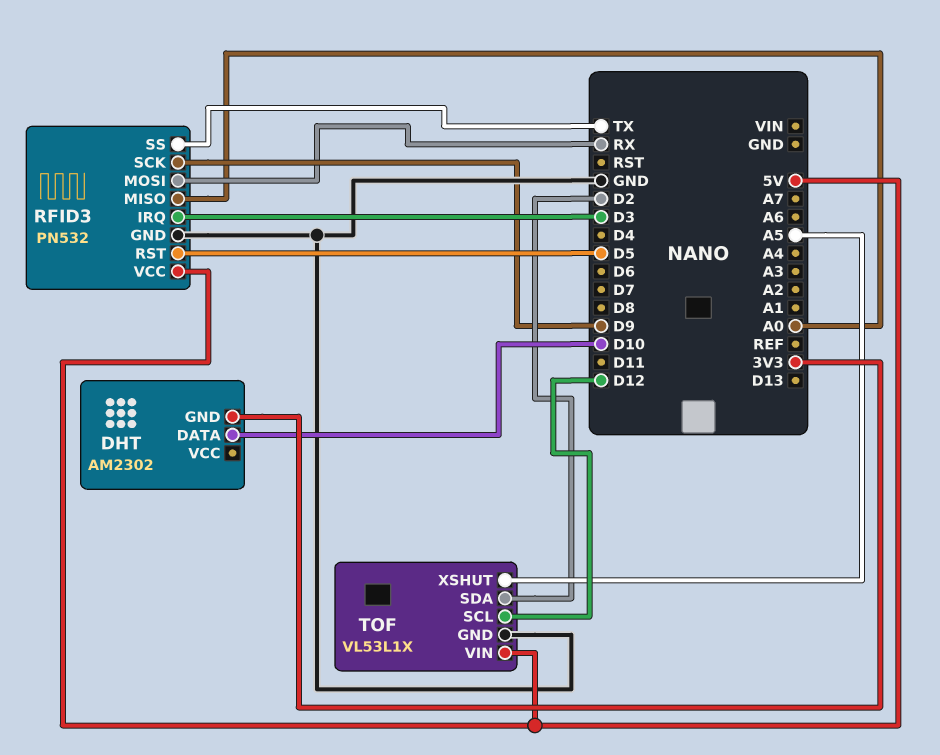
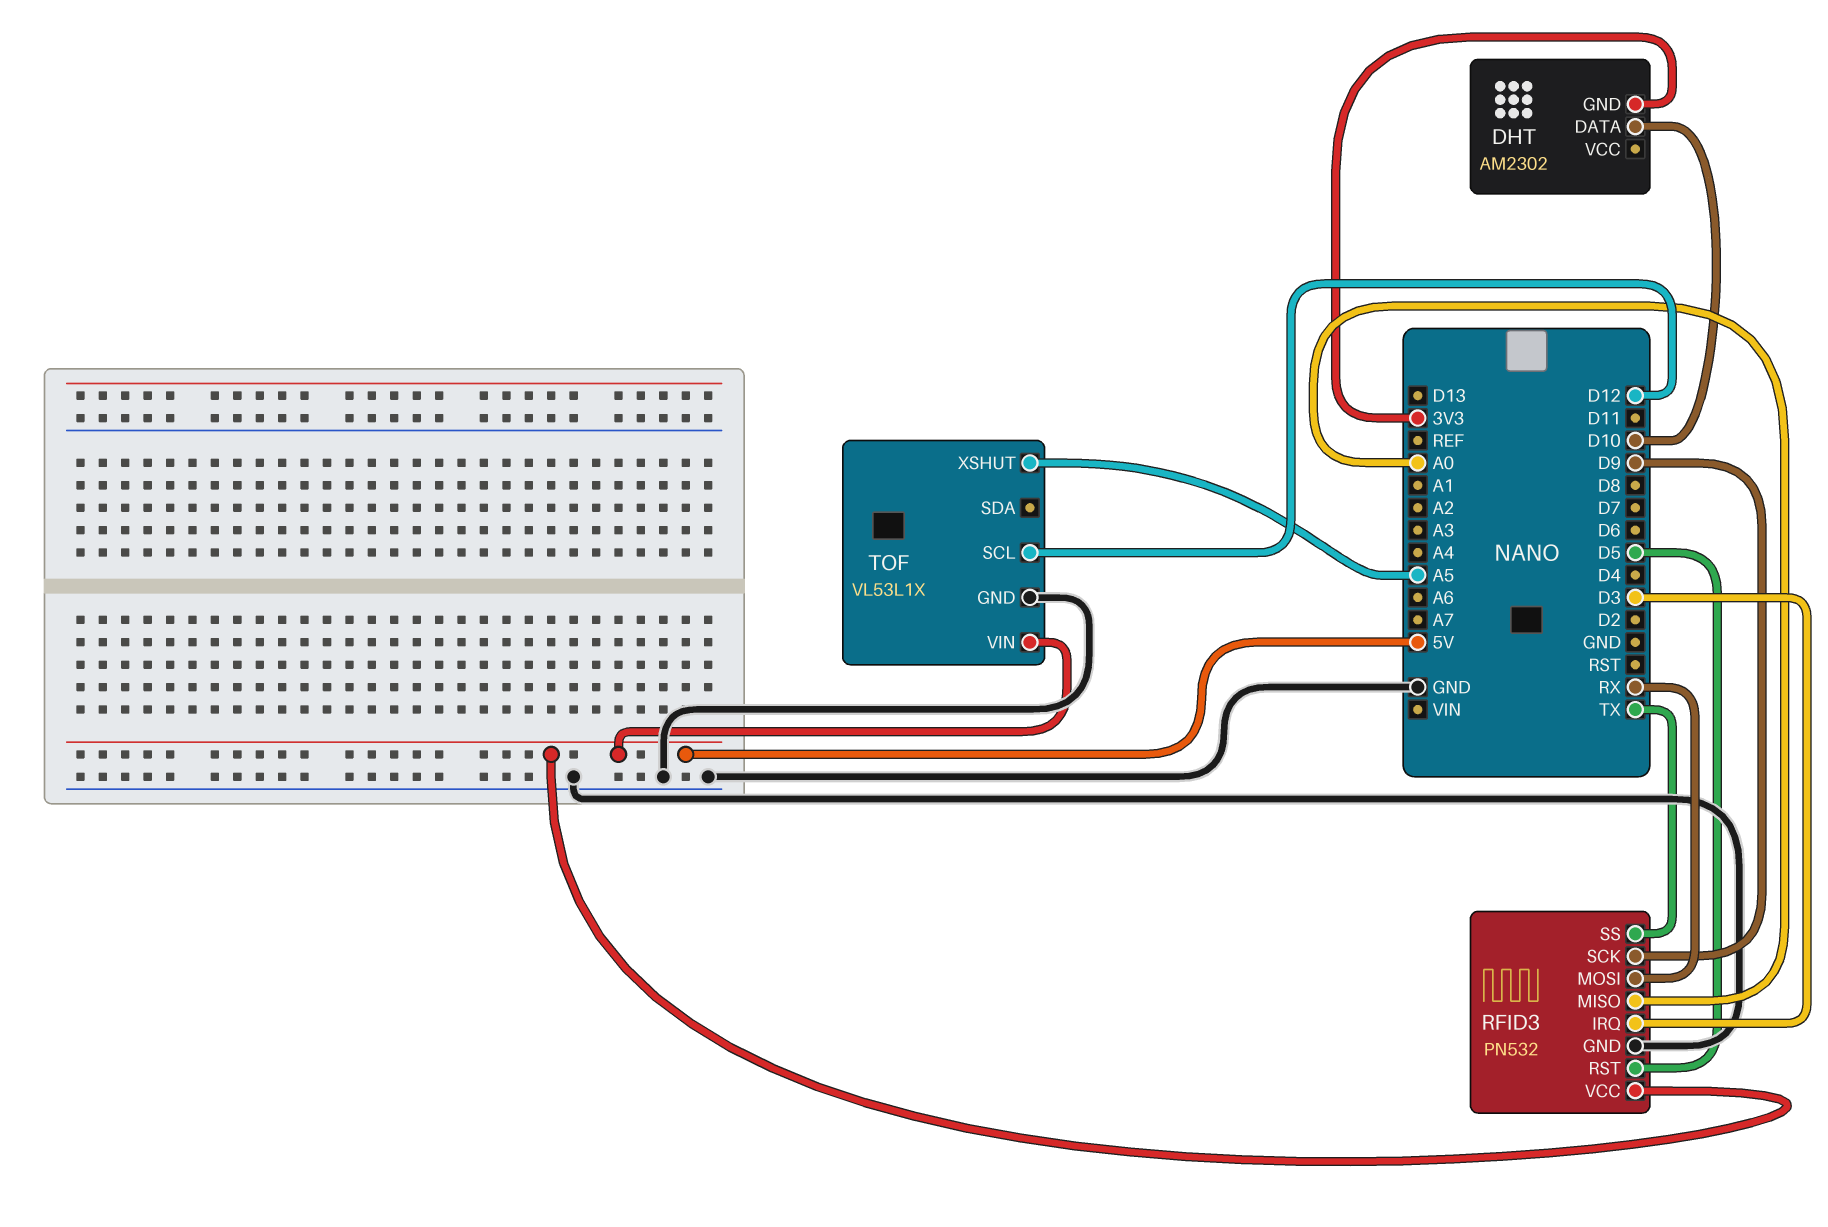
TOF pin SDA: D2 -> none

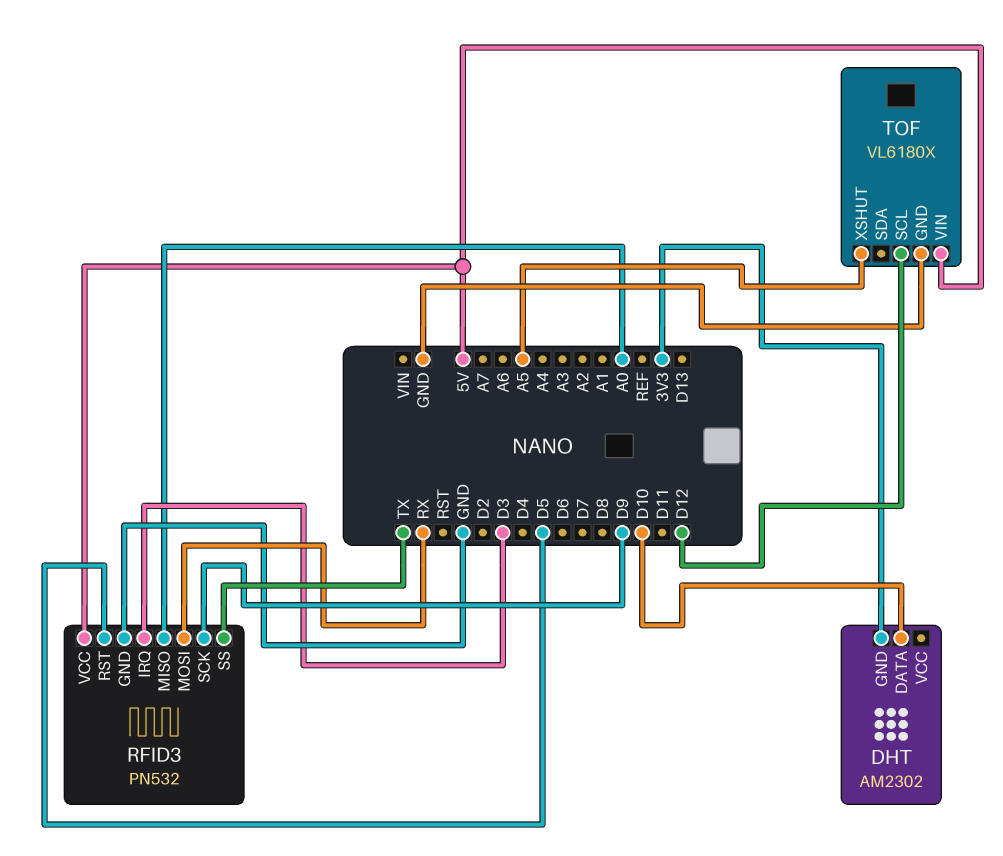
TOF: VL53L1X -> VL6180X

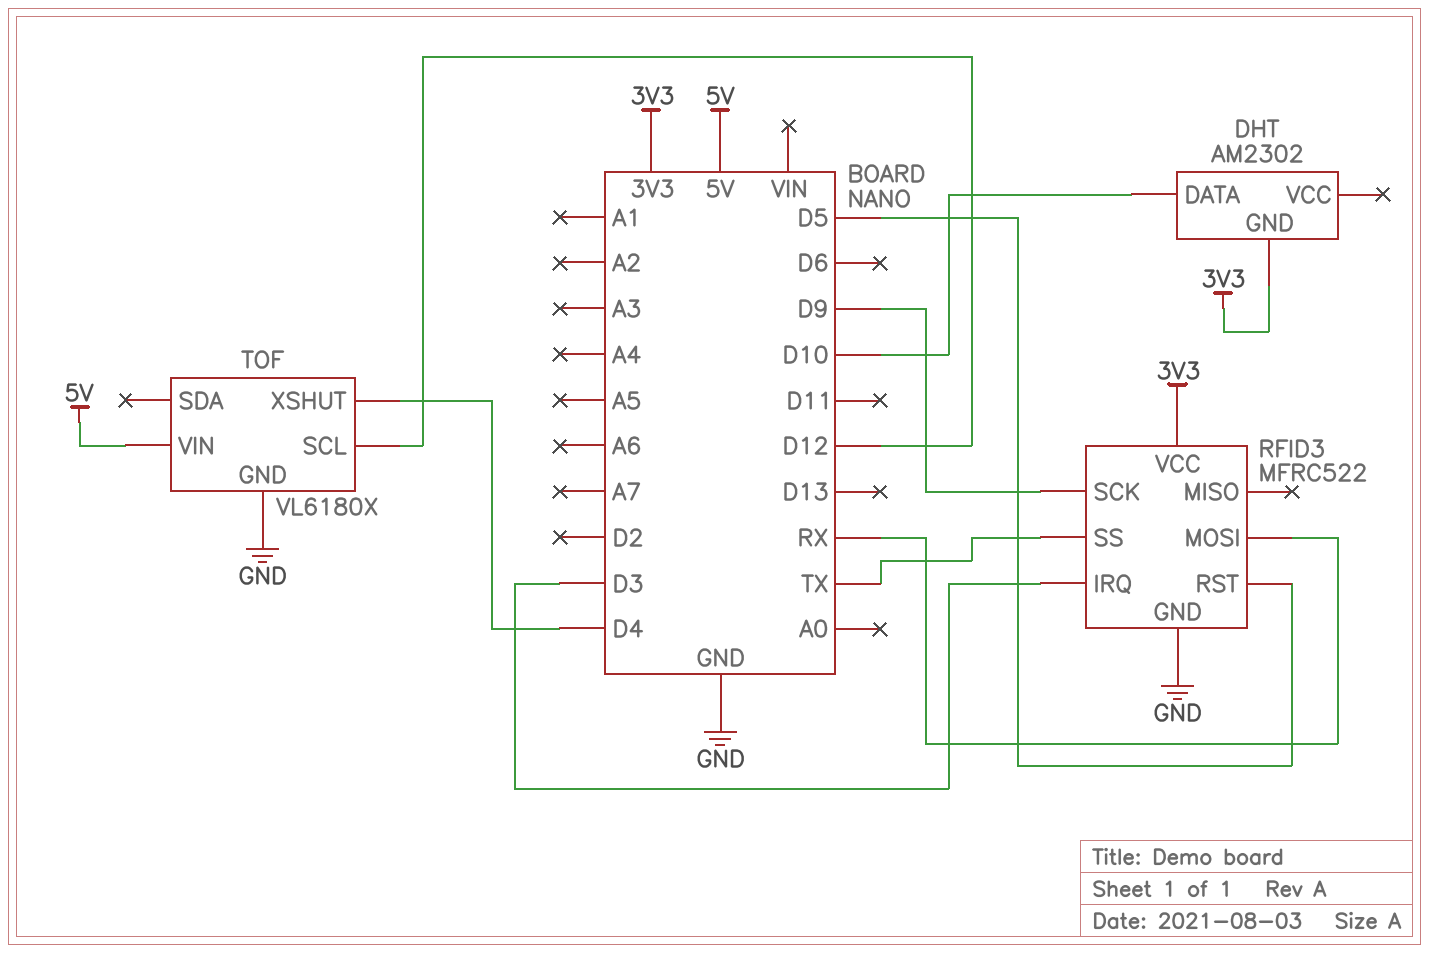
RFID3: PN532 -> MFRC522
RFID3 pin MISO: A0 -> none
RFID3 pin VCC: 5V -> 3V3
TOF pin XSHUT: A5 -> D4

